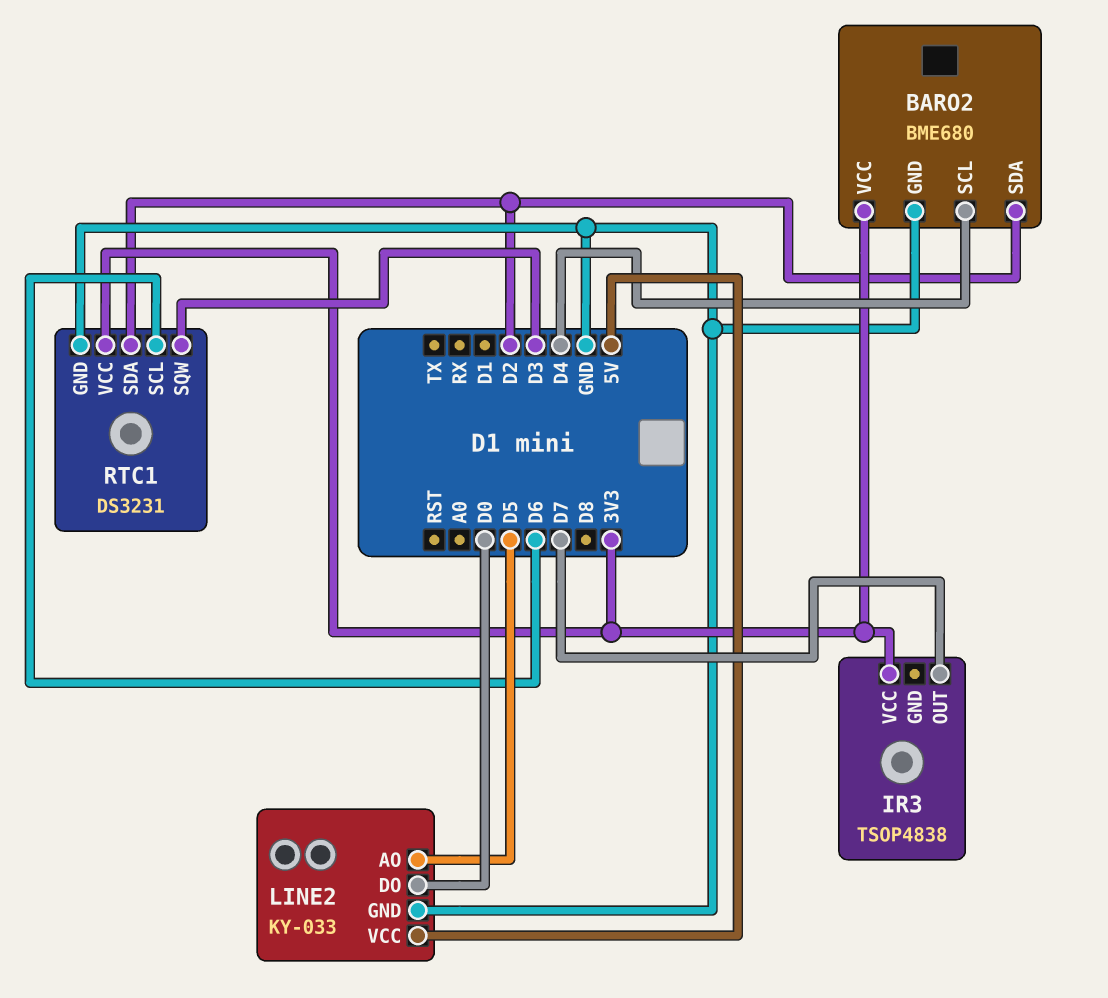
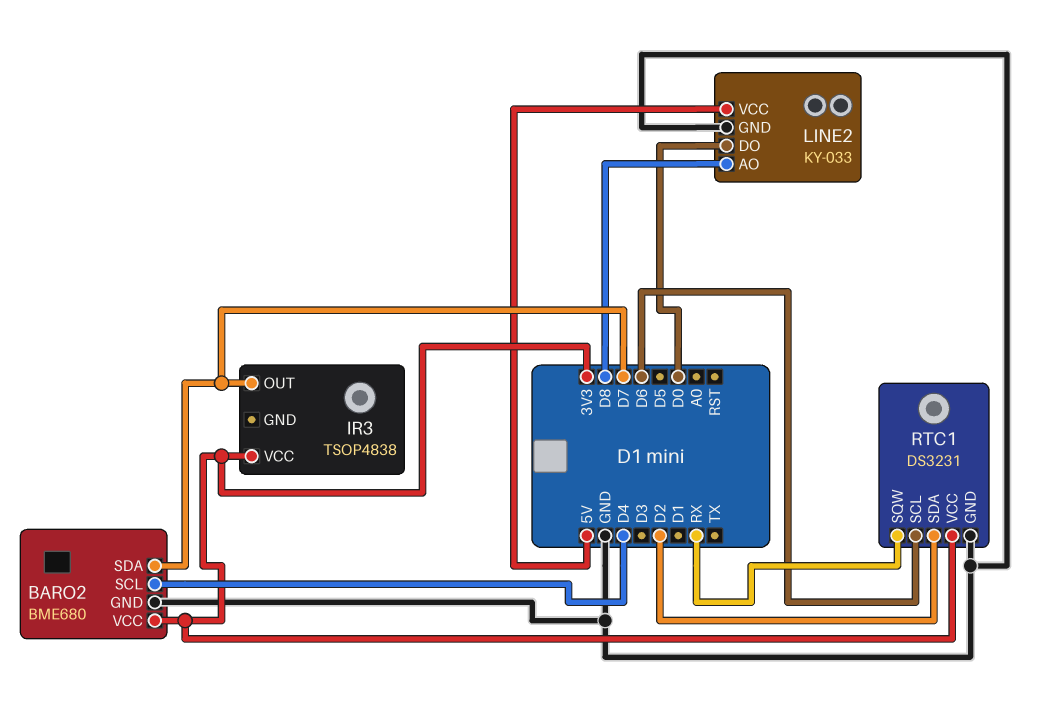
BARO2 pin SDA: D2 -> D7
LINE2 pin AO: D5 -> D8
RTC1 pin SQW: D3 -> RX

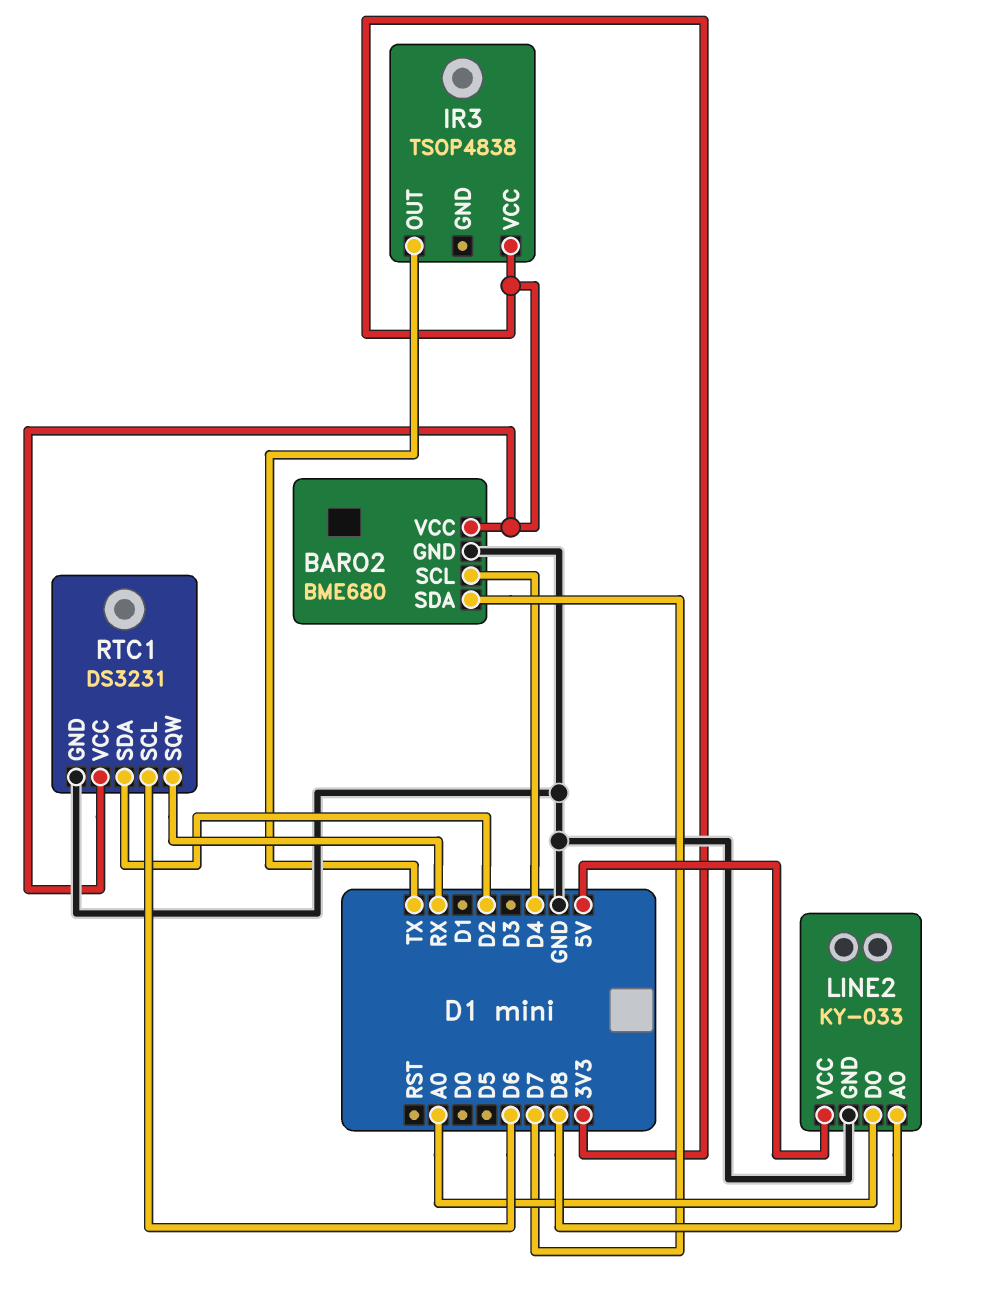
IR3 pin OUT: D7 -> TX
LINE2 pin DO: D0 -> A0

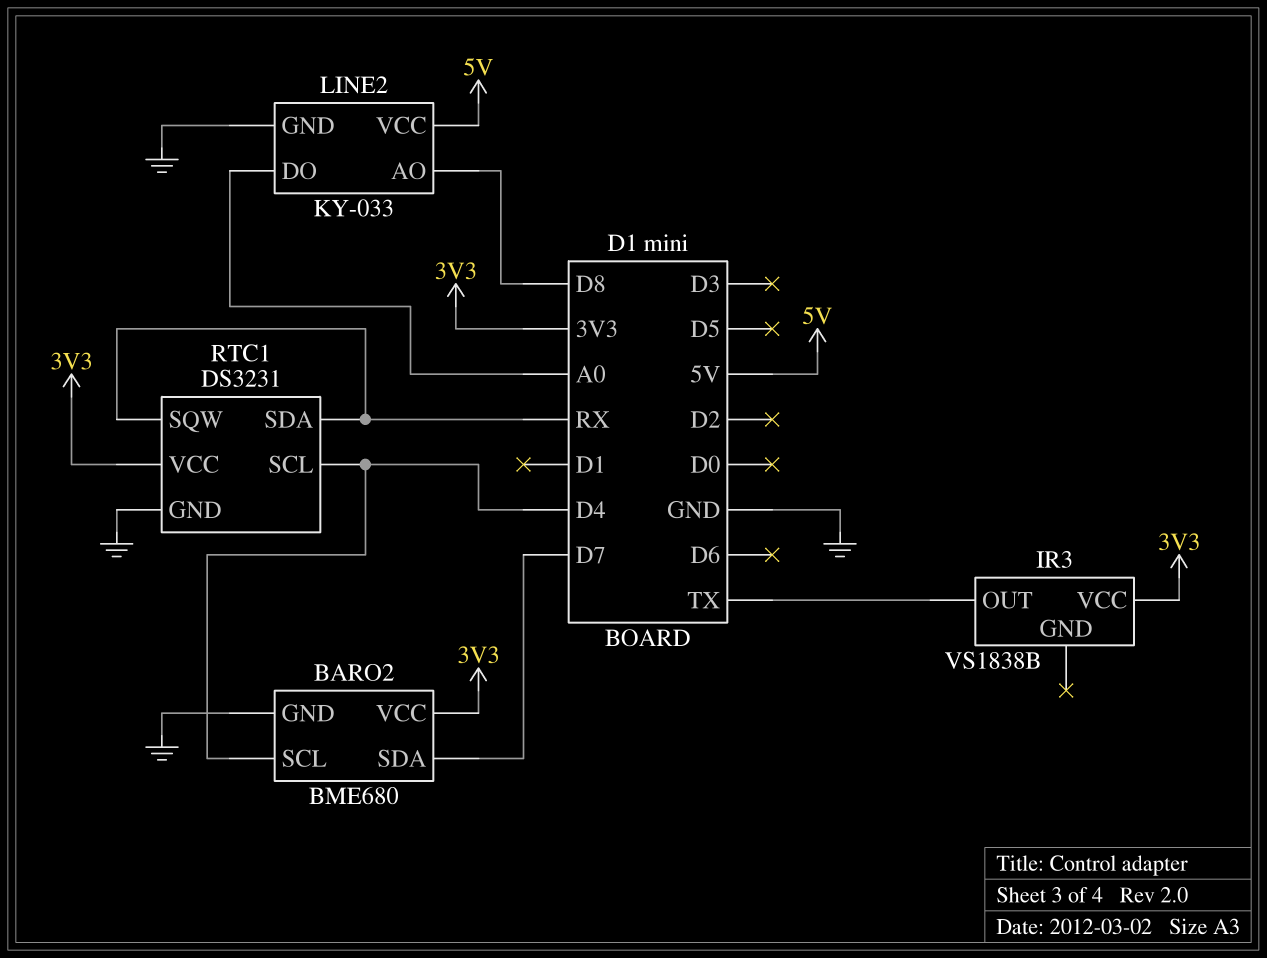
IR3: TSOP4838 -> VS1838B
RTC1 pin SCL: D6 -> D4
RTC1 pin SDA: D2 -> RX

